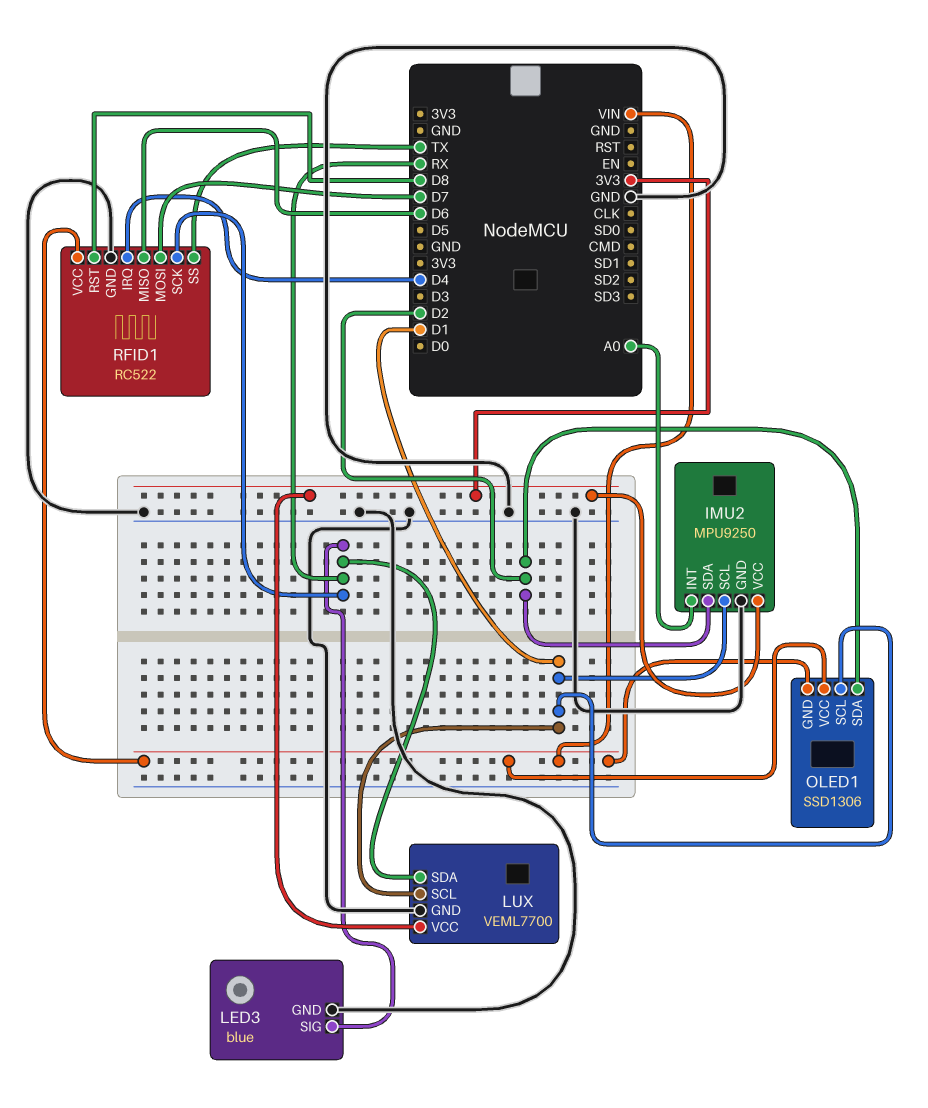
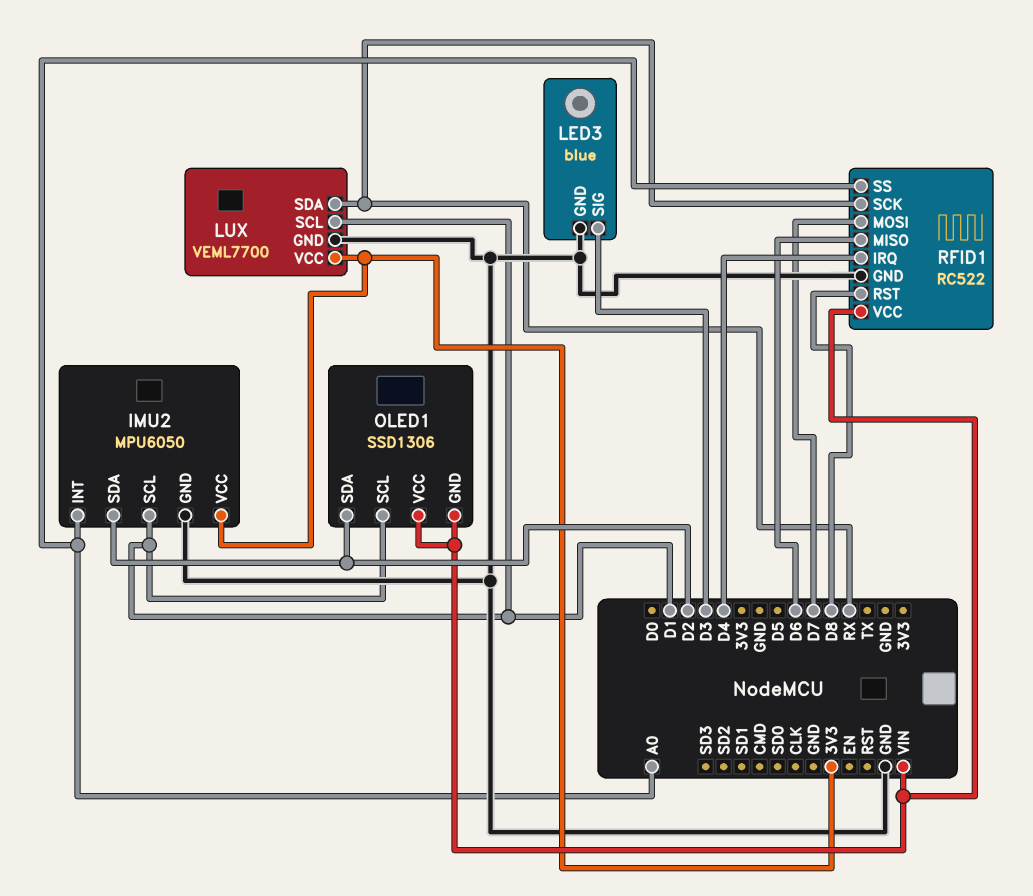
IMU2: MPU9250 -> MPU6050
LED3 pin SIG: RX -> D3
RFID1 pin SS: TX -> A0

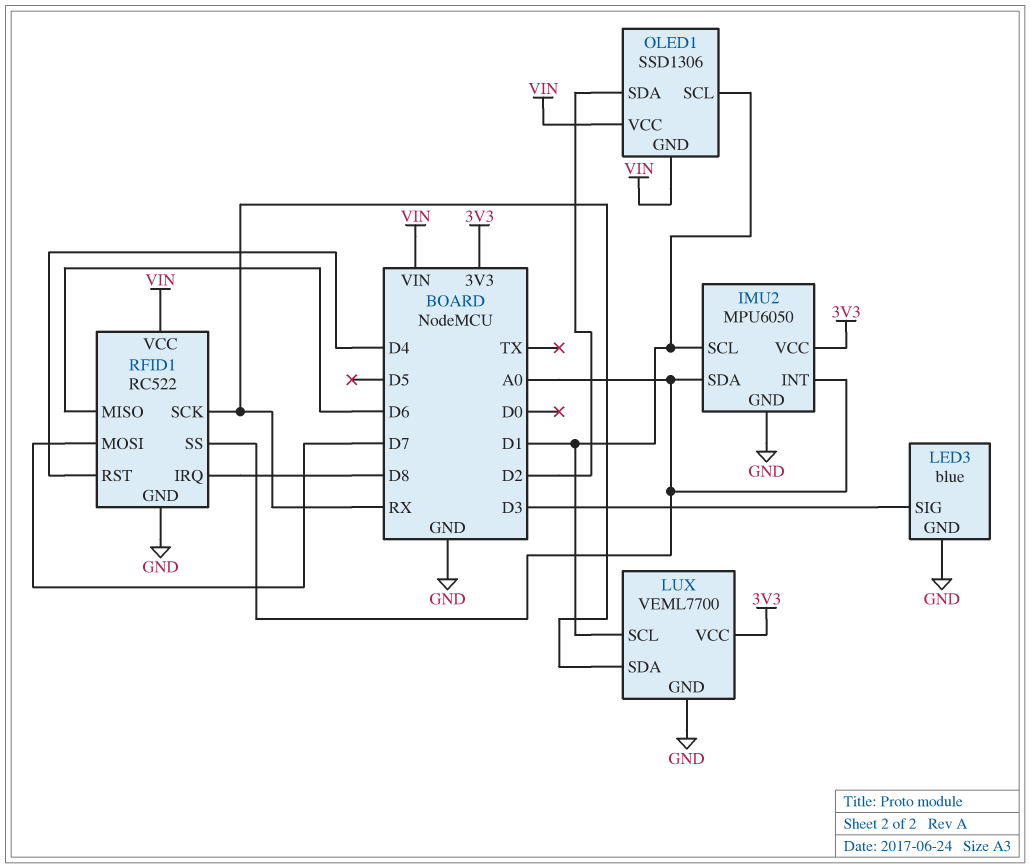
IMU2 pin SDA: D2 -> A0
RFID1 pin IRQ: D4 -> D8
RFID1 pin RST: D8 -> D4

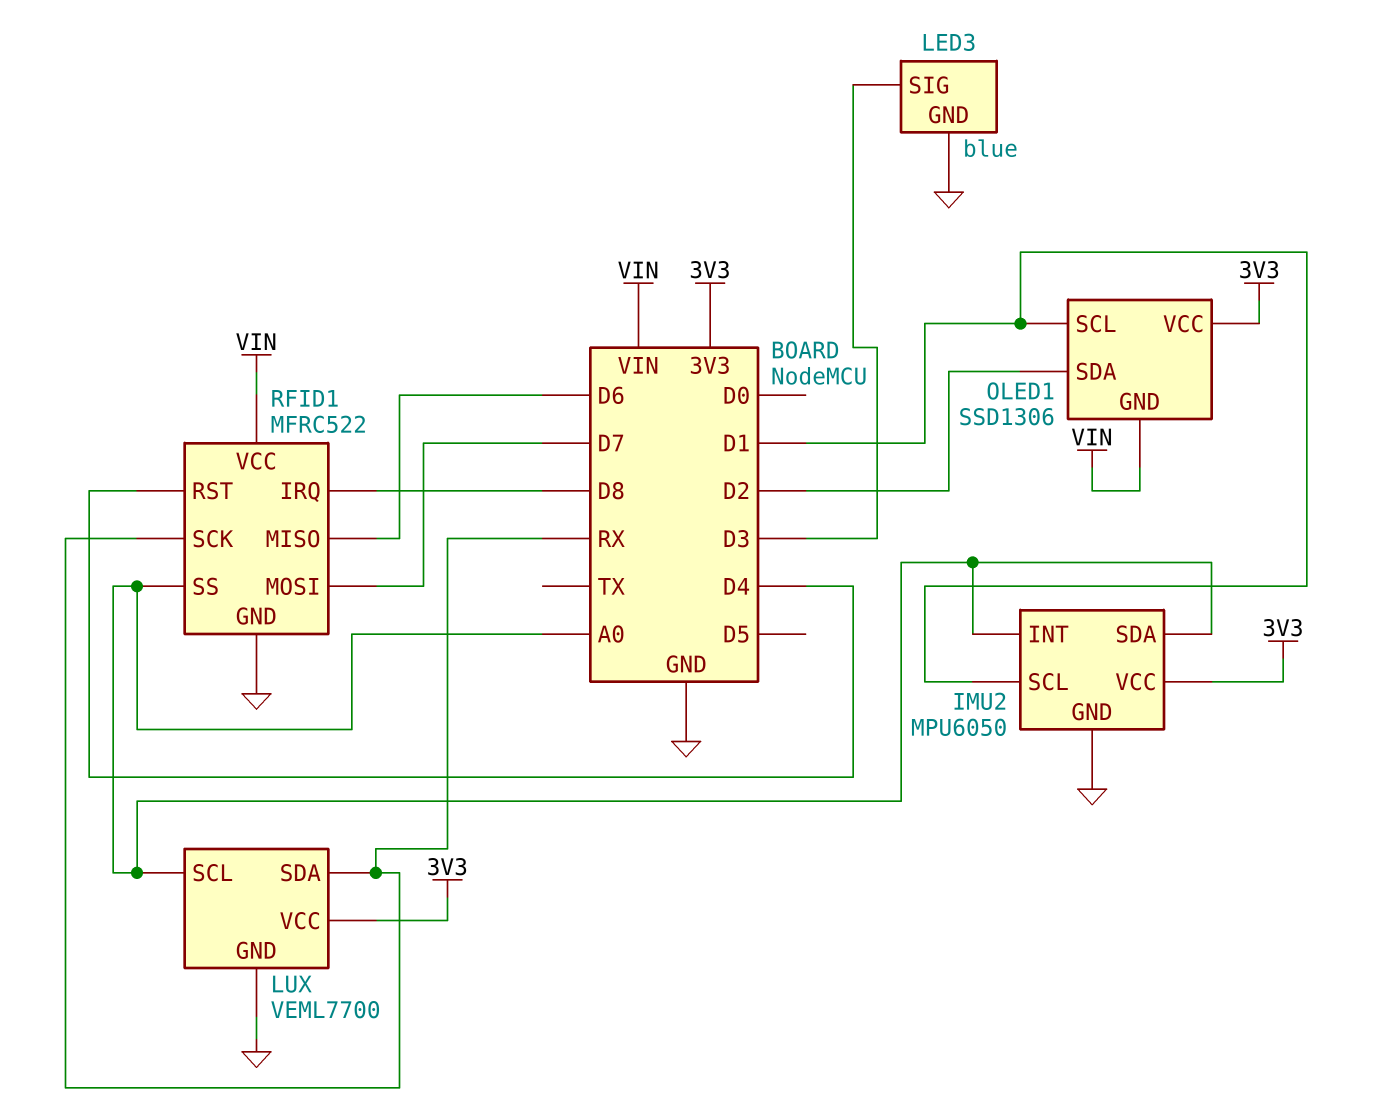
LUX pin SCL: D1 -> A0
OLED1 pin VCC: VIN -> 3V3
RFID1: RC522 -> MFRC522

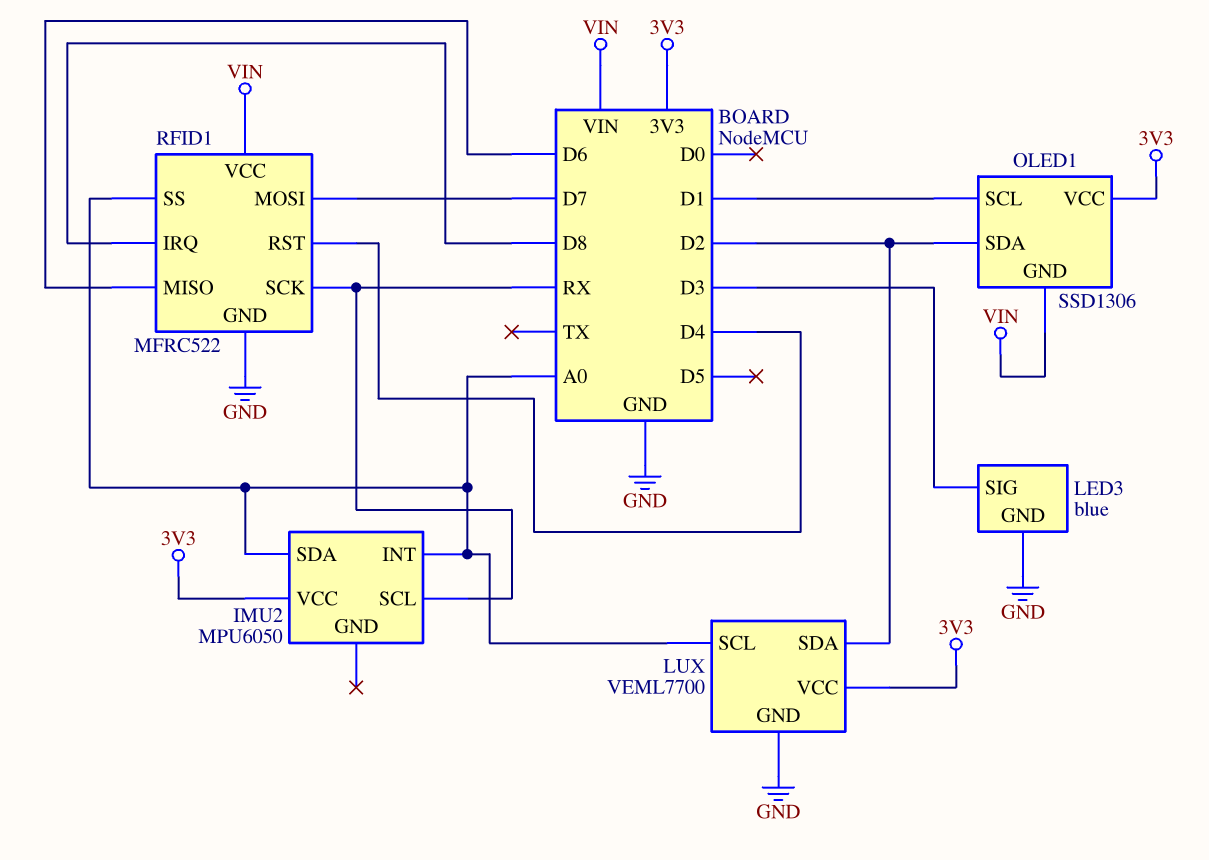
IMU2 pin GND: GND -> none
IMU2 pin SCL: D1 -> RX
LUX pin SDA: RX -> D2

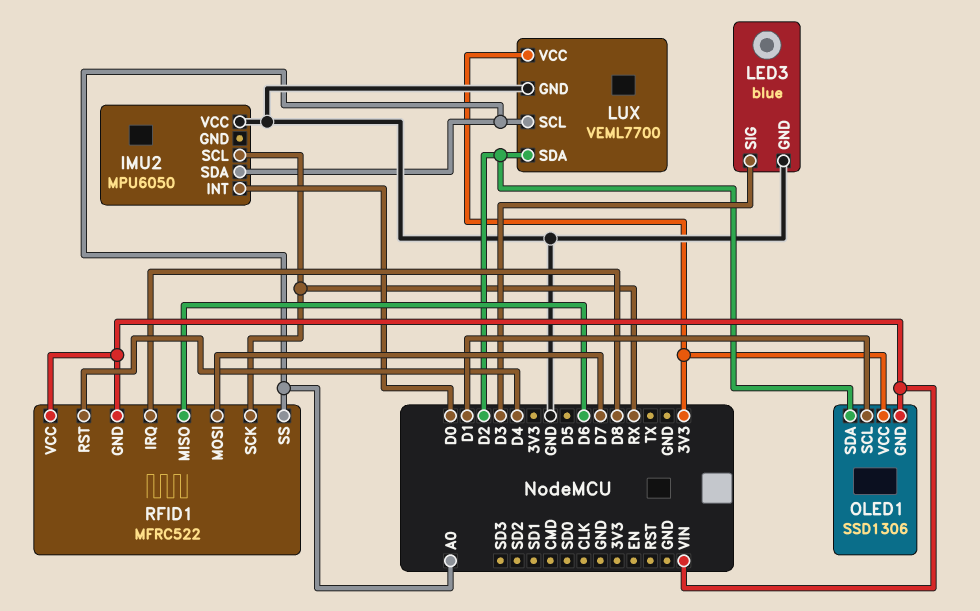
IMU2 pin INT: A0 -> D0
IMU2 pin VCC: 3V3 -> GND
RFID1 pin GND: GND -> VIN

